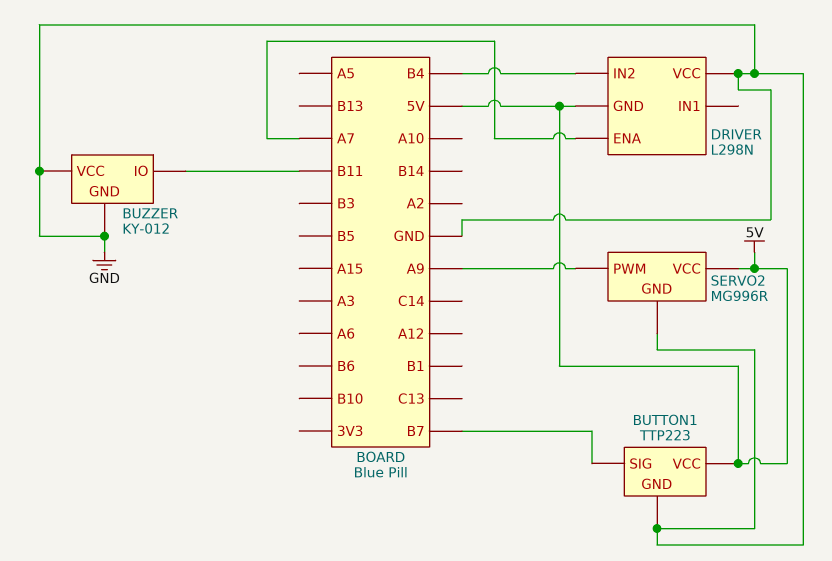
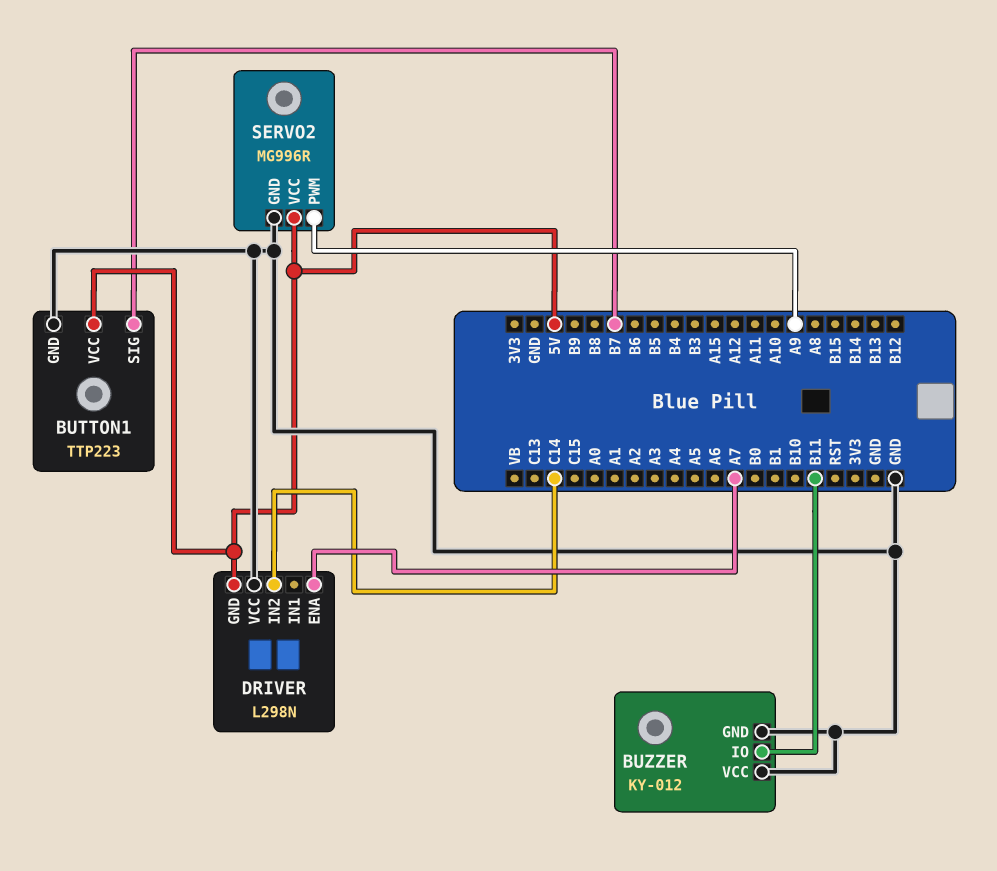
DRIVER pin IN2: B4 -> C14

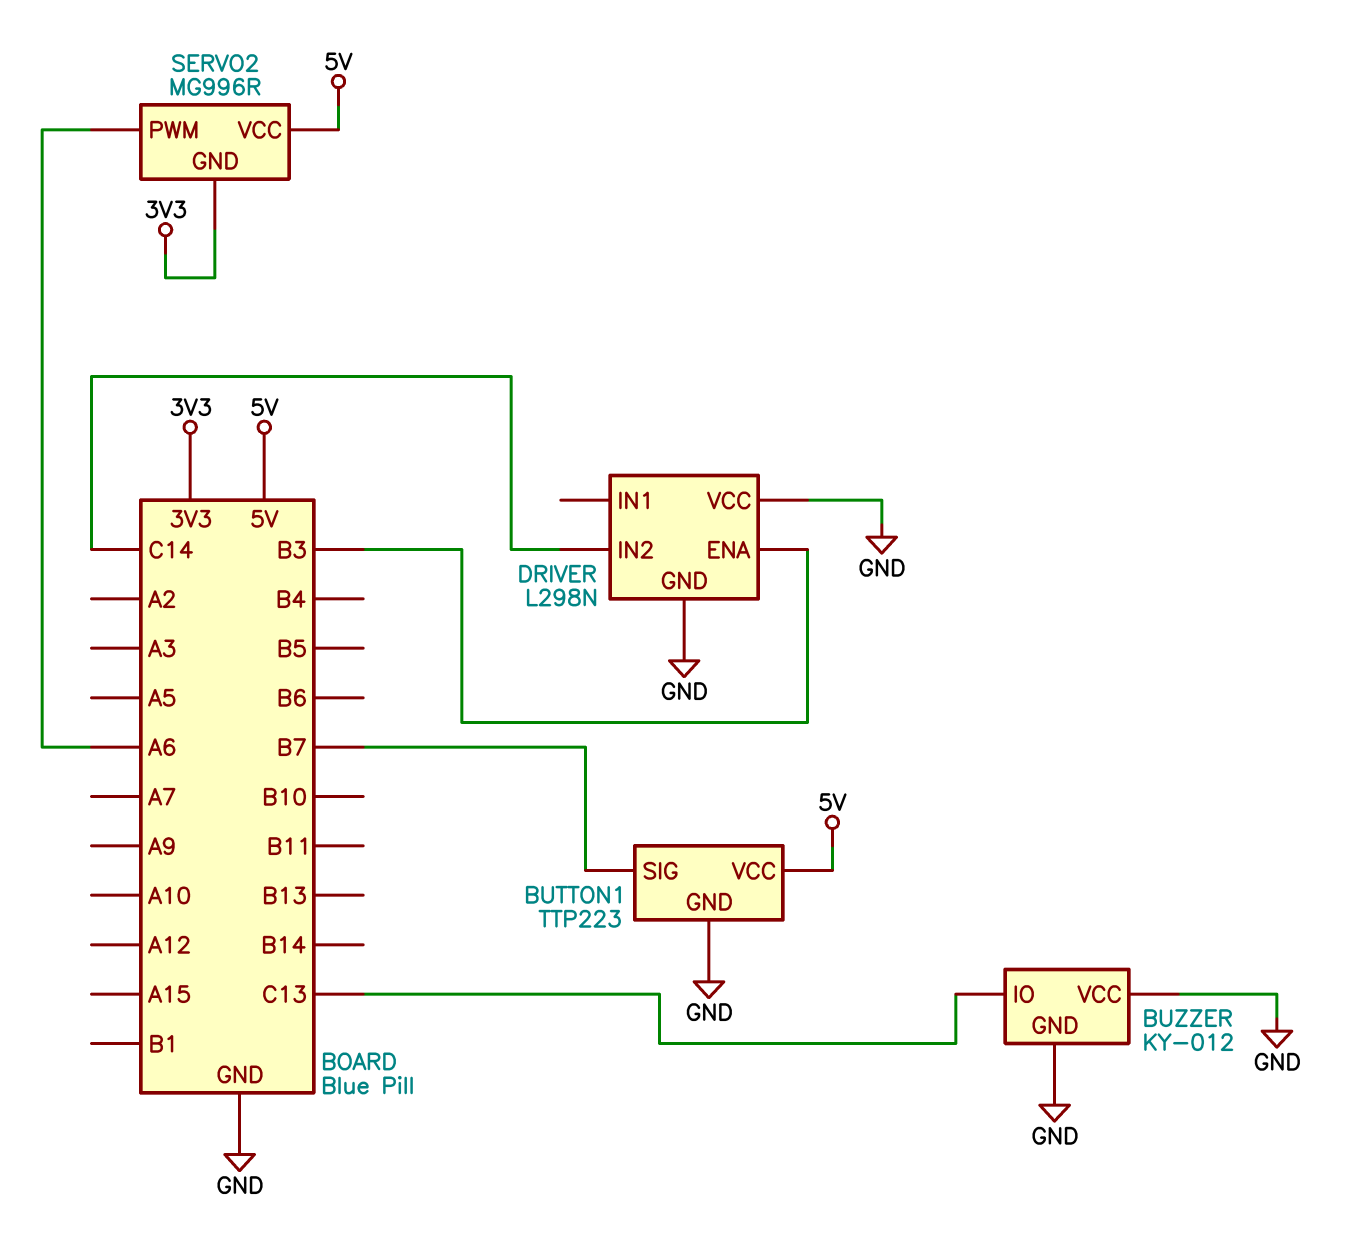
BUZZER pin IO: B11 -> C13
DRIVER pin ENA: A7 -> B3
DRIVER pin GND: 5V -> GND
SERVO2 pin GND: GND -> 3V3
SERVO2 pin PWM: A9 -> A6

